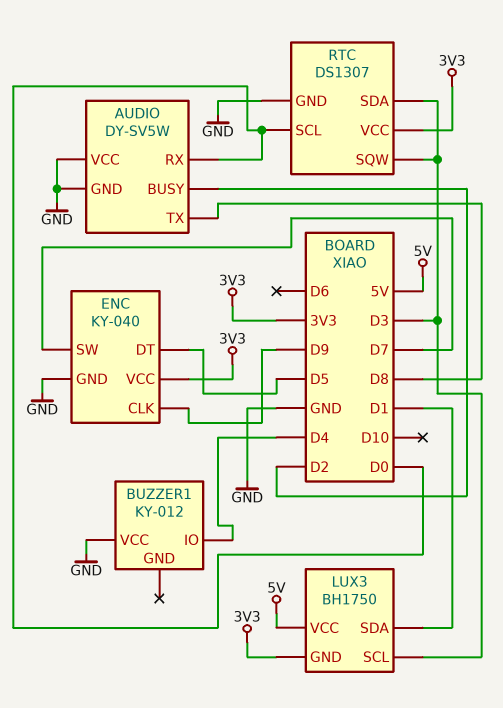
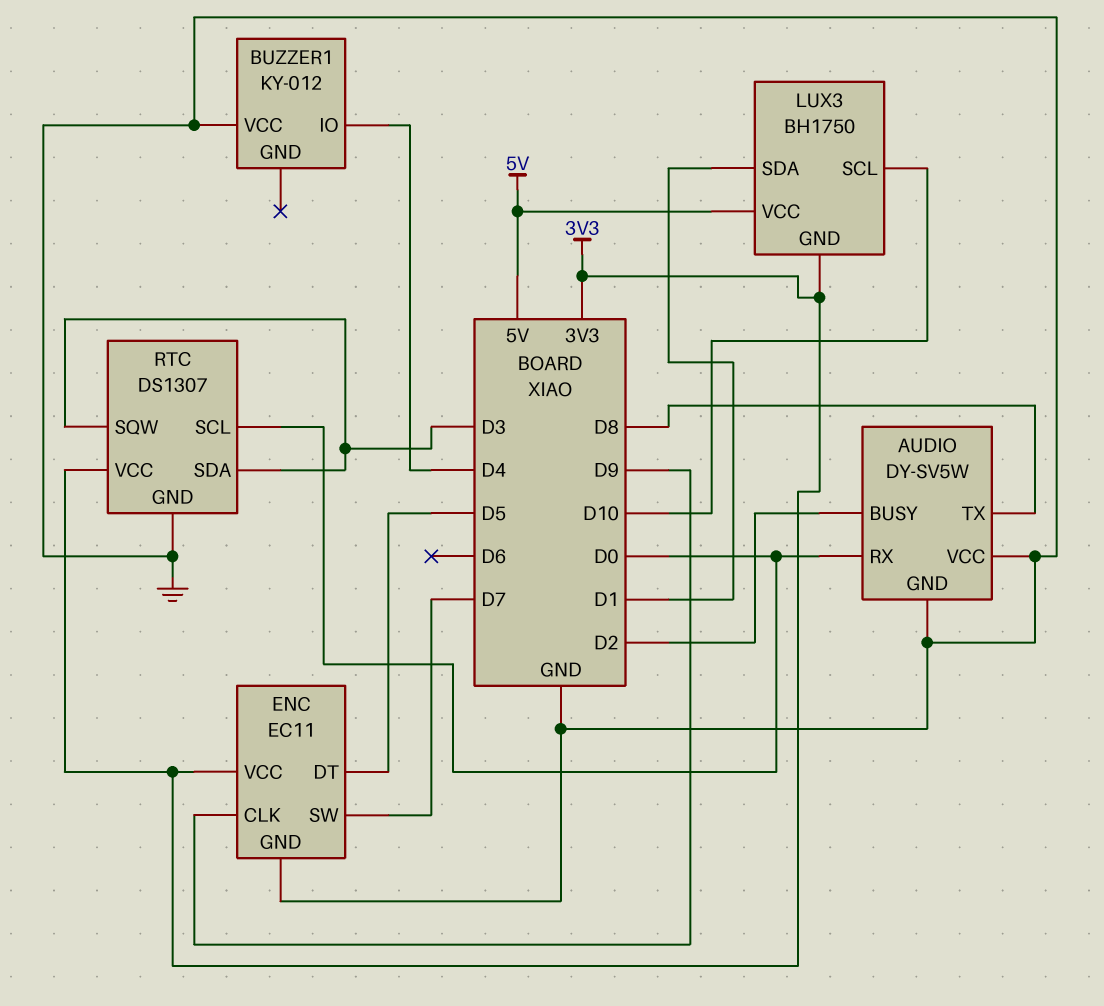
ENC: KY-040 -> EC11
LUX3 pin SCL: D3 -> D10

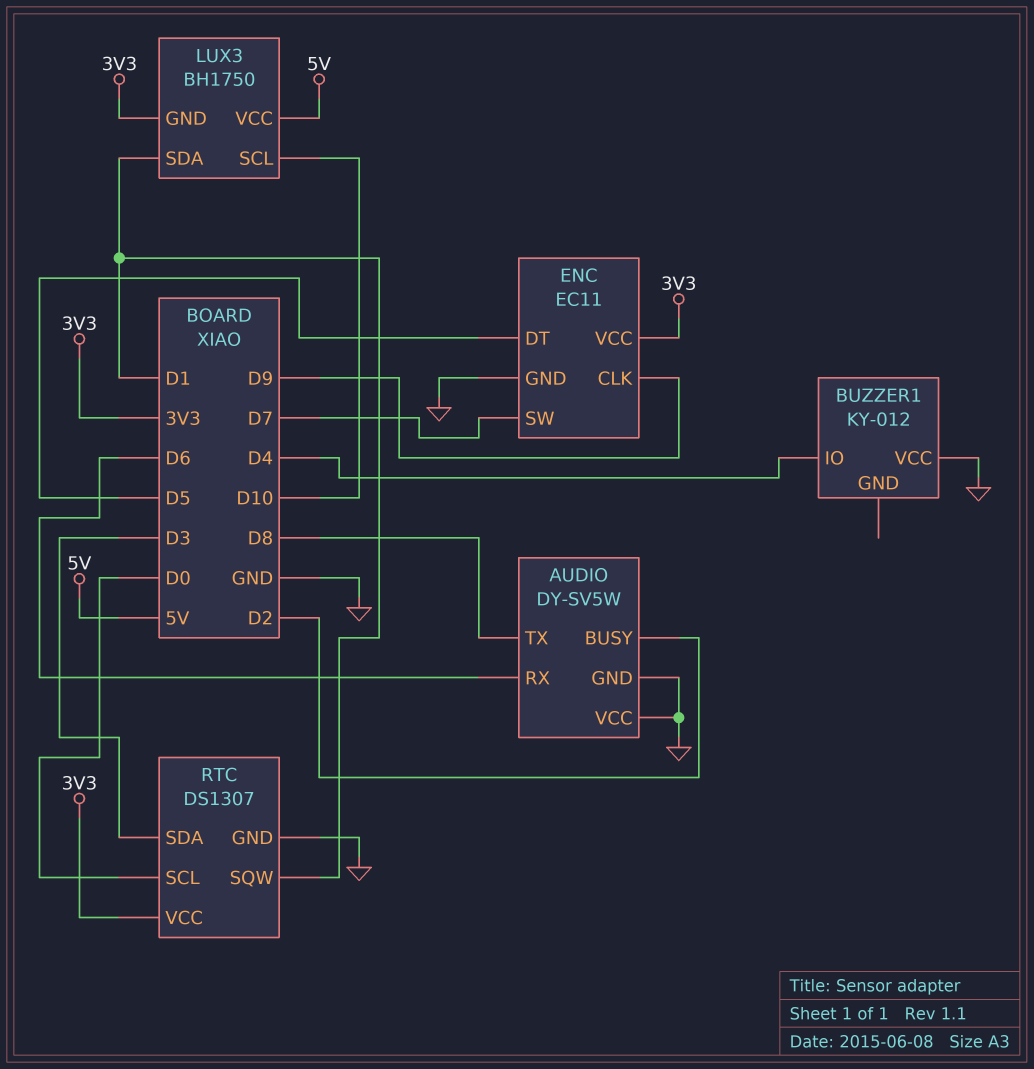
AUDIO pin RX: D0 -> D6
RTC pin SQW: D3 -> D1

